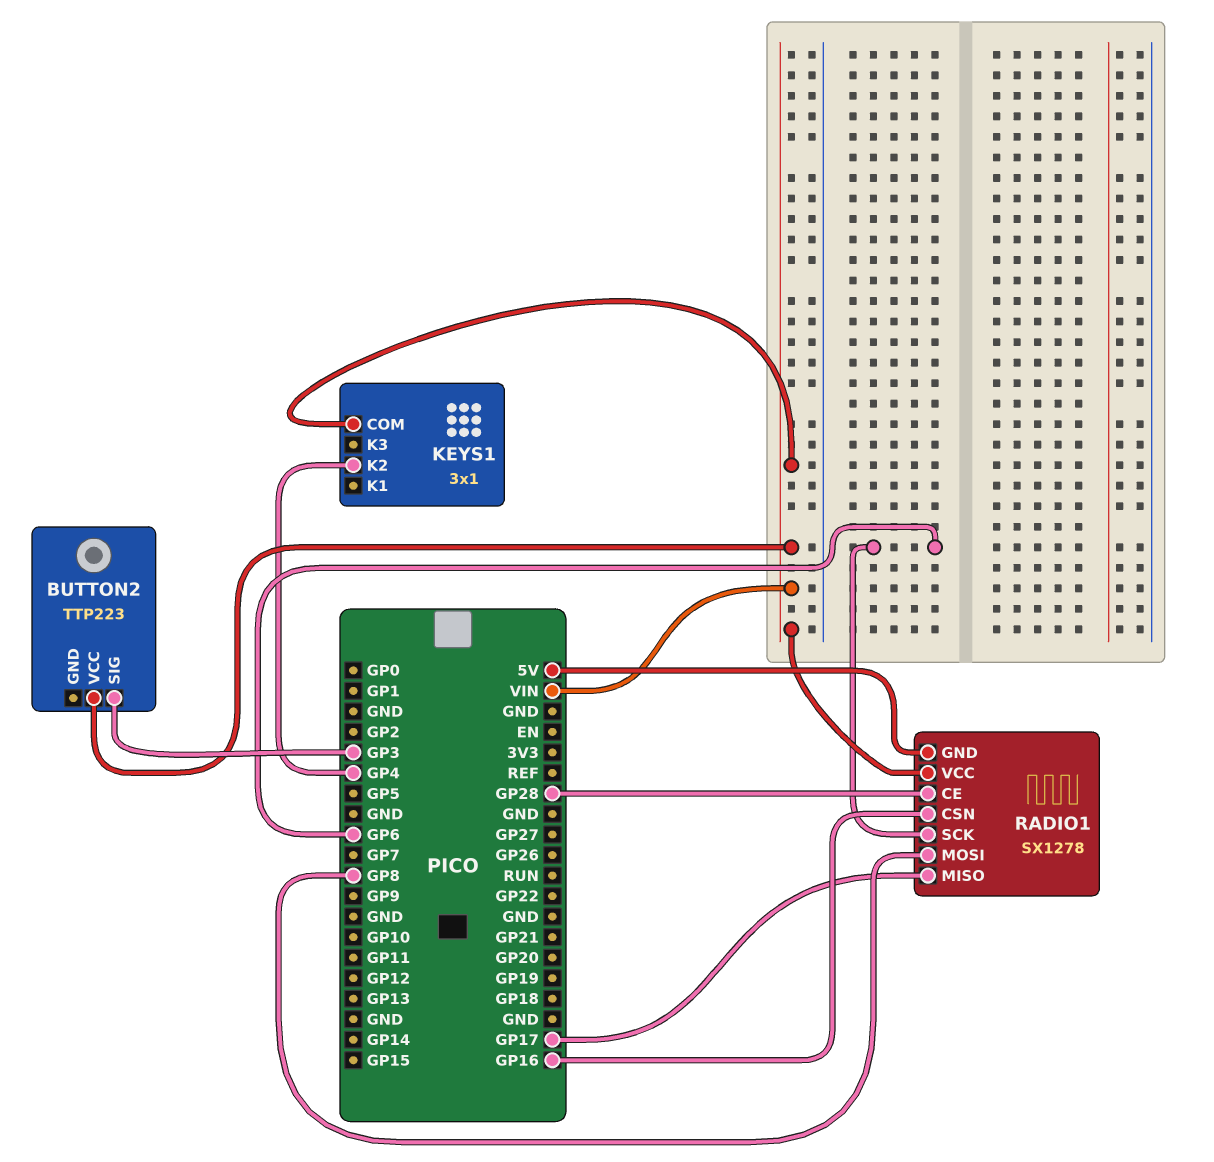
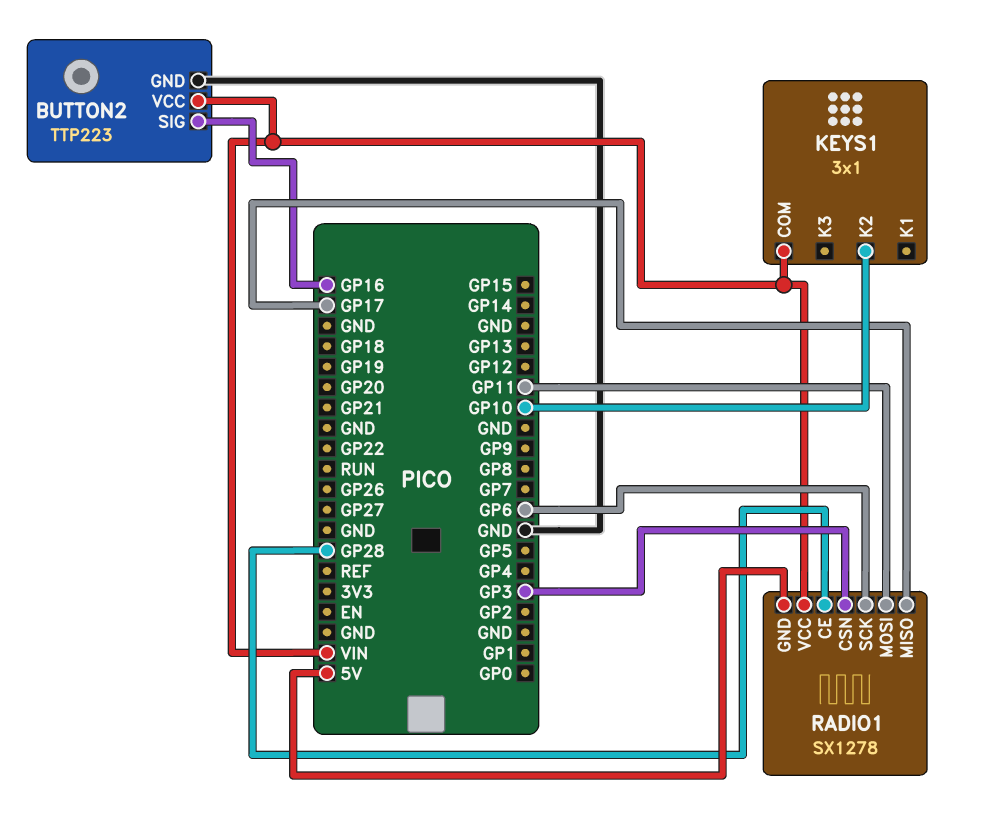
BUTTON2 pin GND: none -> GND
BUTTON2 pin SIG: GP3 -> GP16
KEYS1 pin K2: GP4 -> GP10
RADIO1 pin CSN: GP16 -> GP3
RADIO1 pin MOSI: GP8 -> GP11

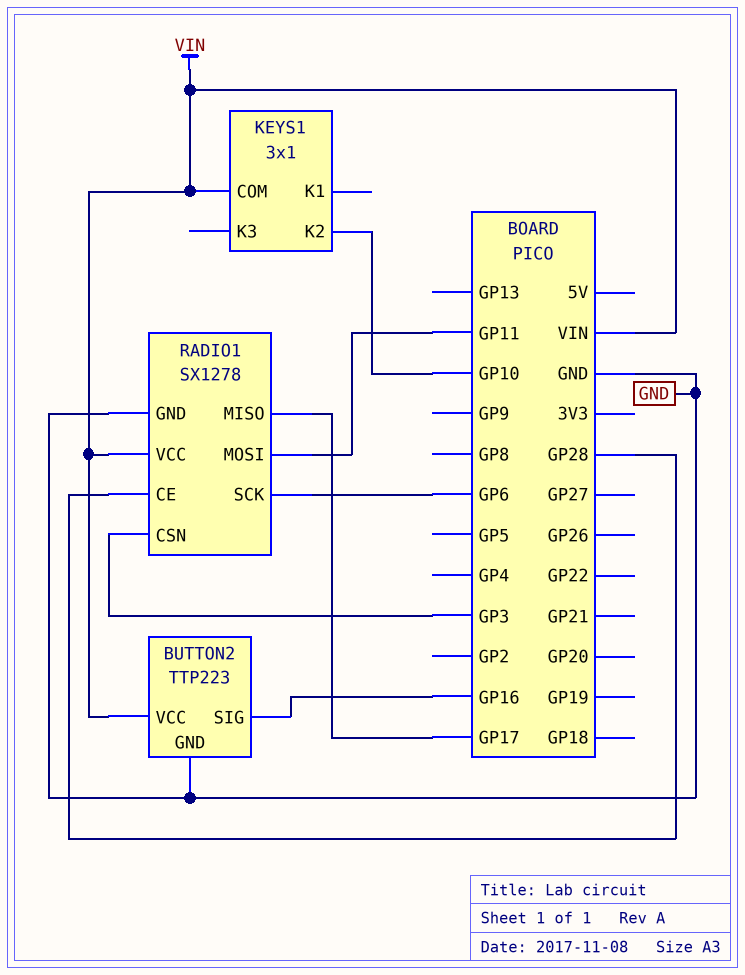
RADIO1 pin GND: 5V -> GND

